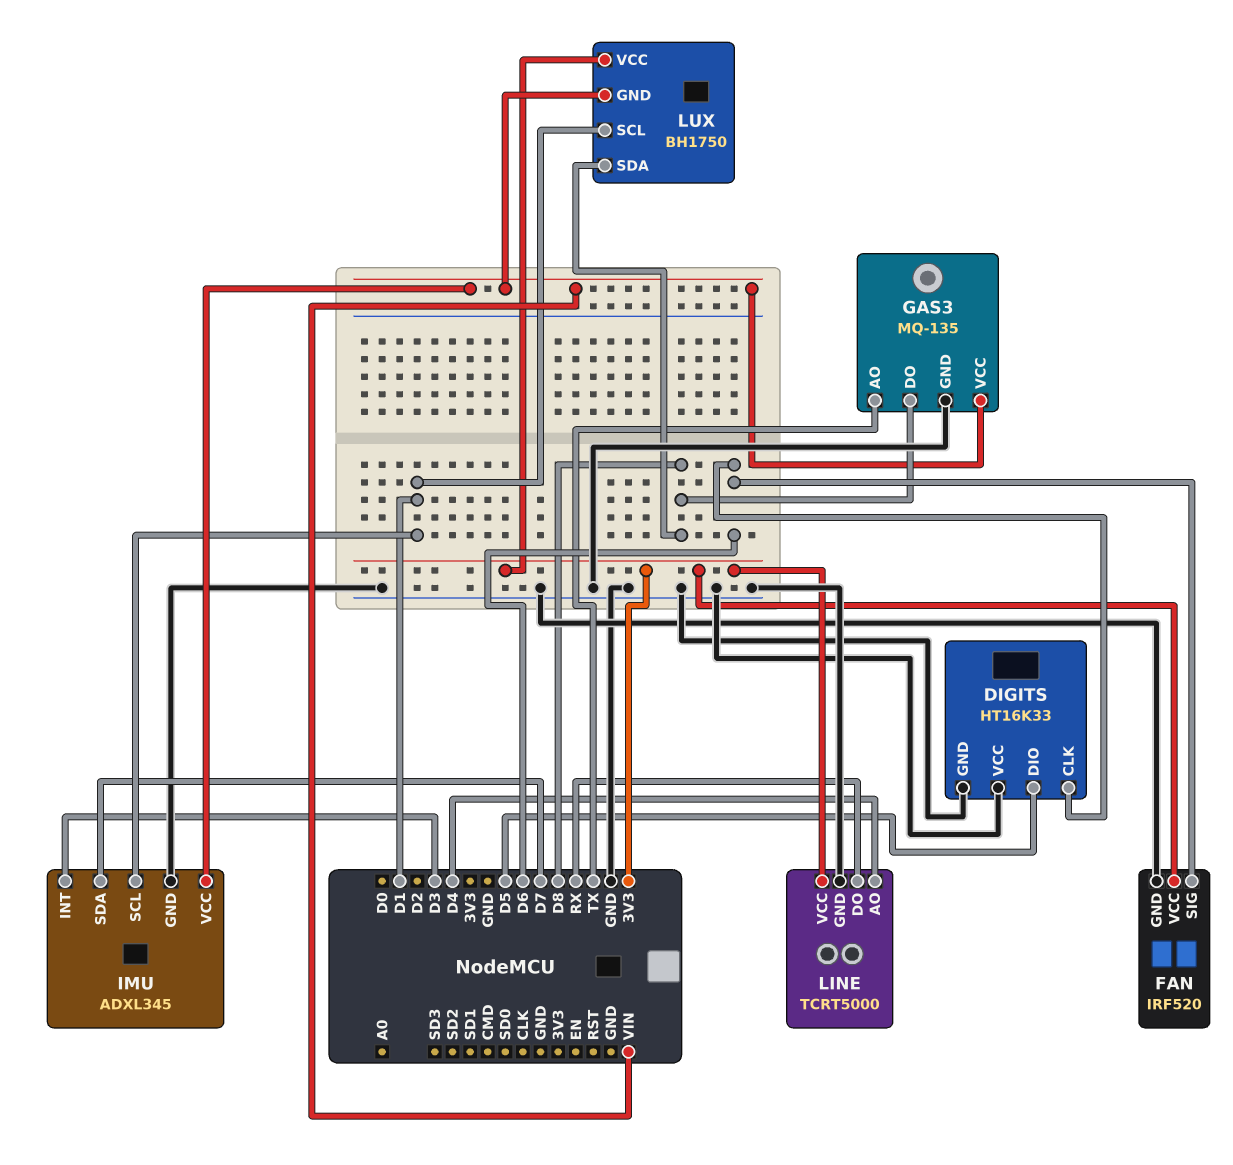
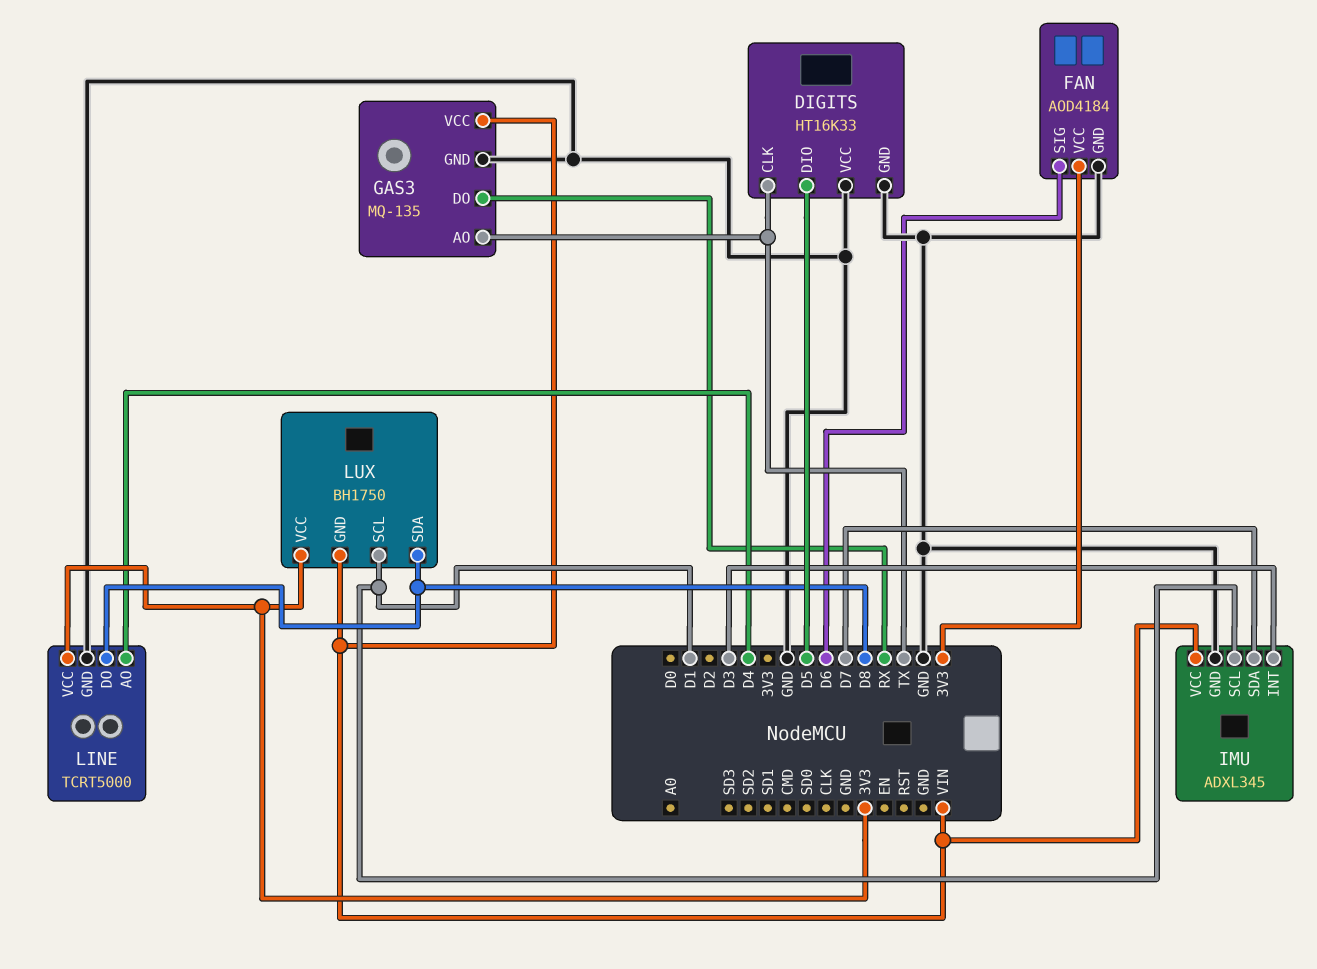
DIGITS pin CLK: D6 -> TX
FAN: IRF520 -> AOD4184
GAS3 pin DO: D8 -> RX
LINE pin DO: RX -> D8

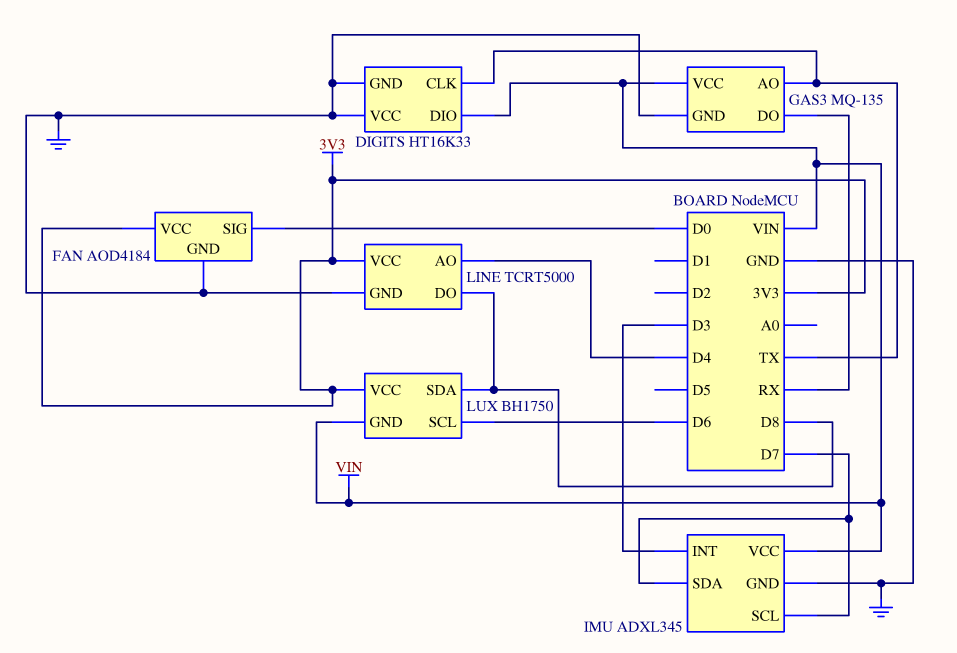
DIGITS pin DIO: D5 -> VIN
FAN pin SIG: D6 -> D0
IMU pin SCL: D1 -> D7
LUX pin SCL: D1 -> D6

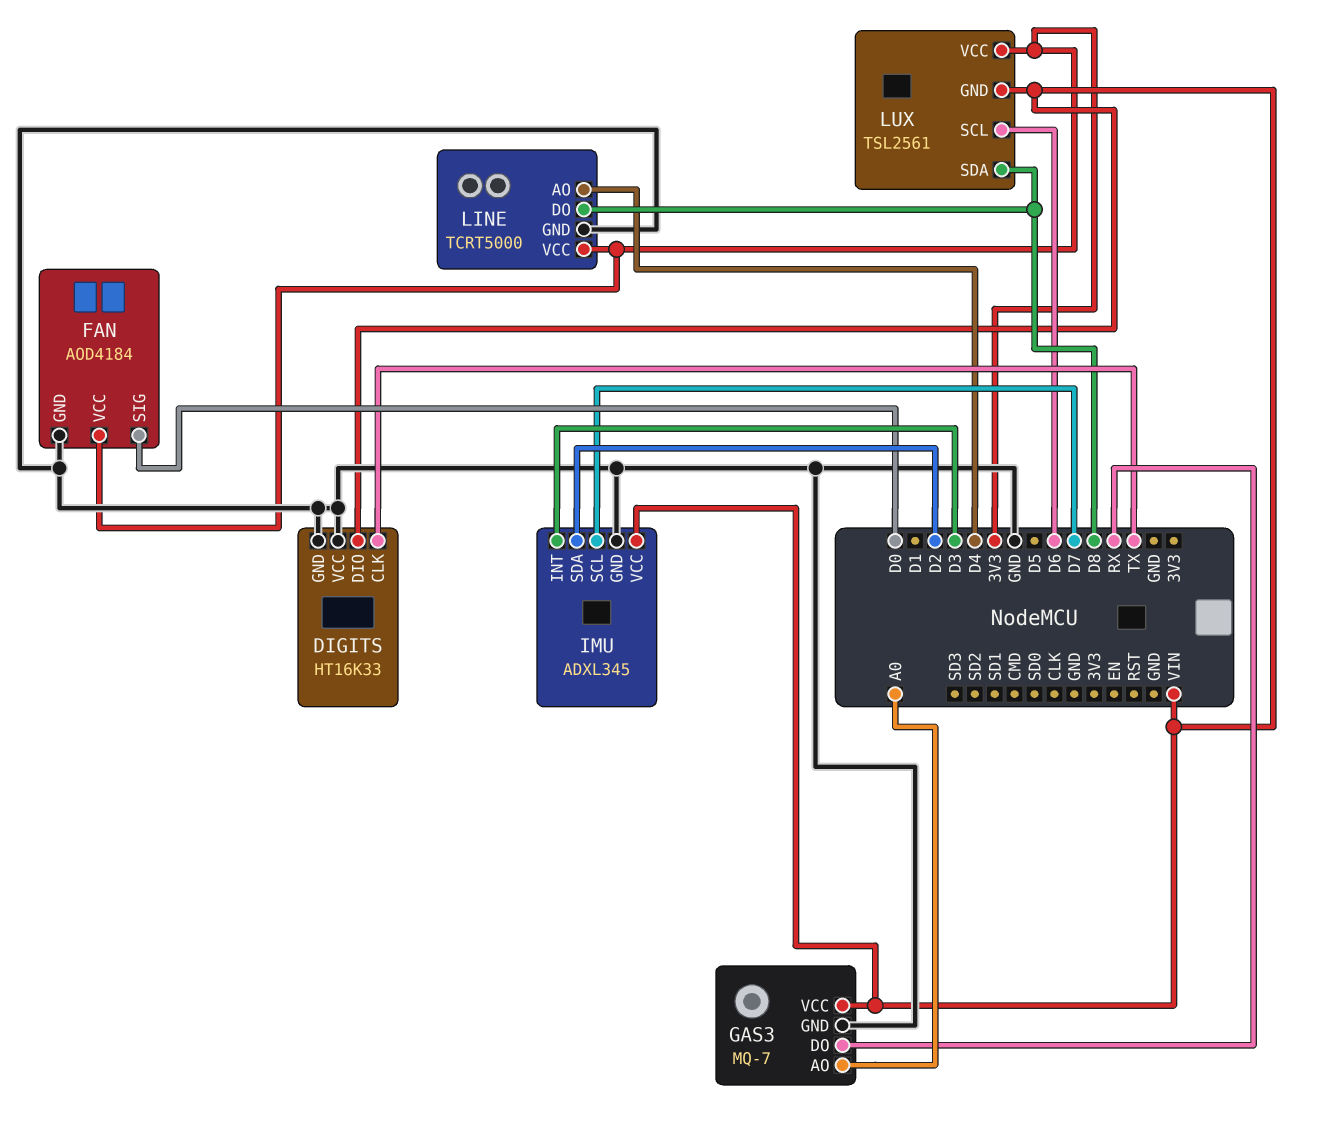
GAS3: MQ-135 -> MQ-7
GAS3 pin AO: TX -> A0
IMU pin SDA: D7 -> D2
LUX: BH1750 -> TSL2561

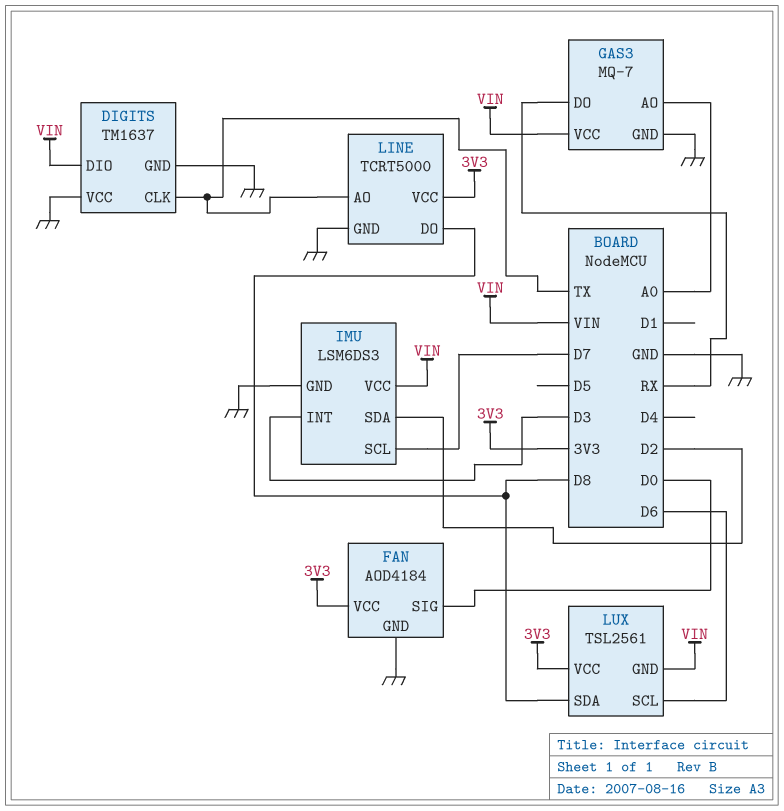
DIGITS: HT16K33 -> TM1637
IMU: ADXL345 -> LSM6DS3
LINE pin AO: D4 -> TX

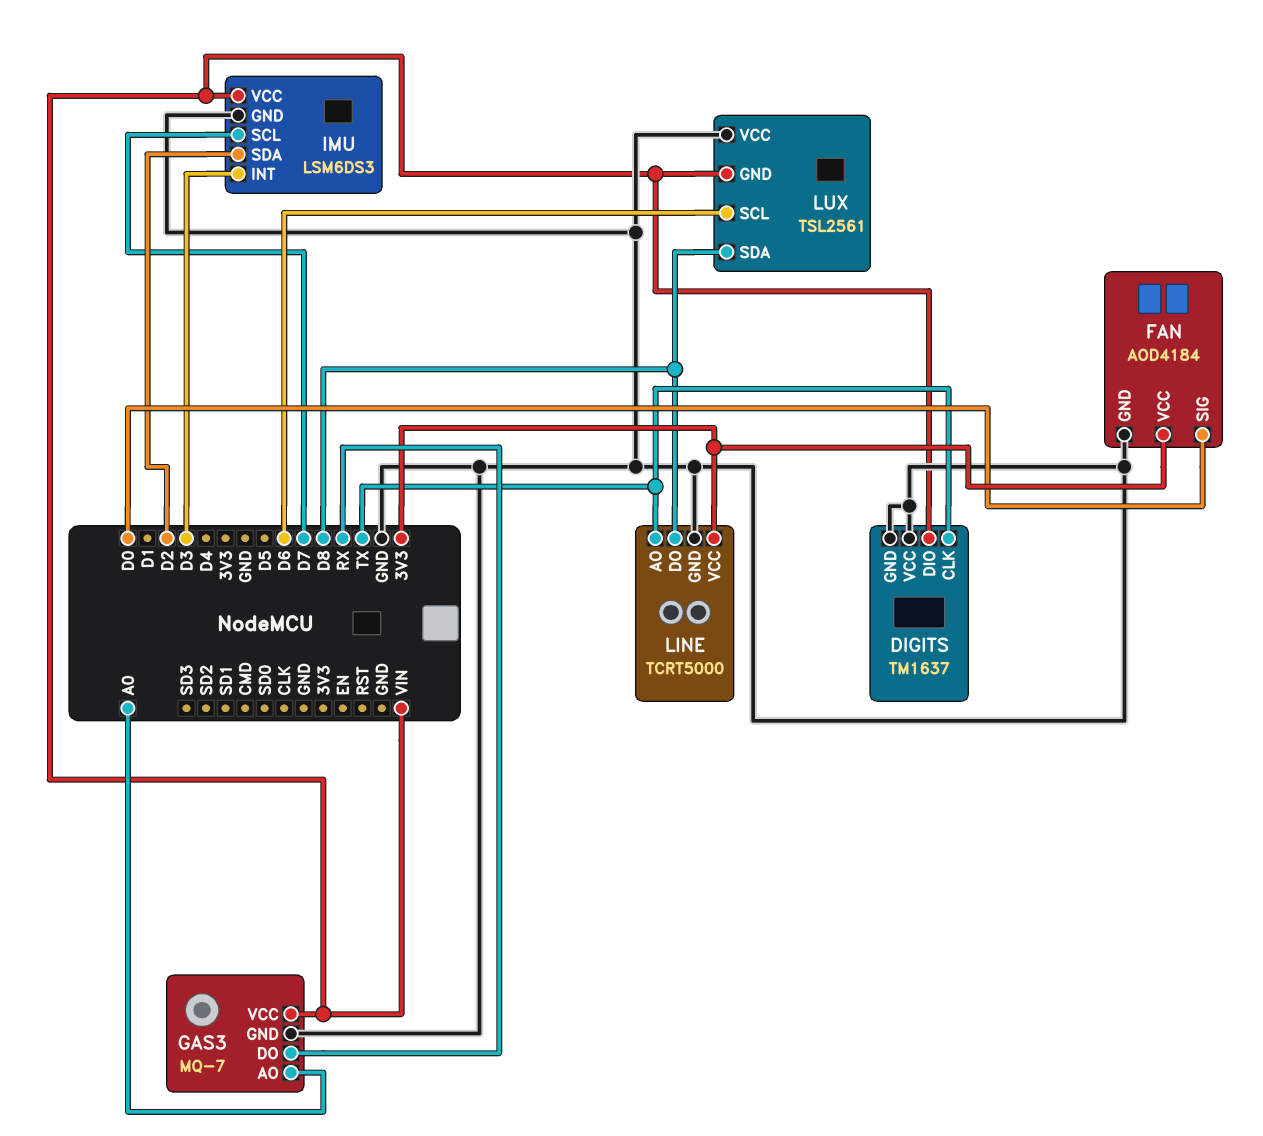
LUX pin VCC: 3V3 -> GND

